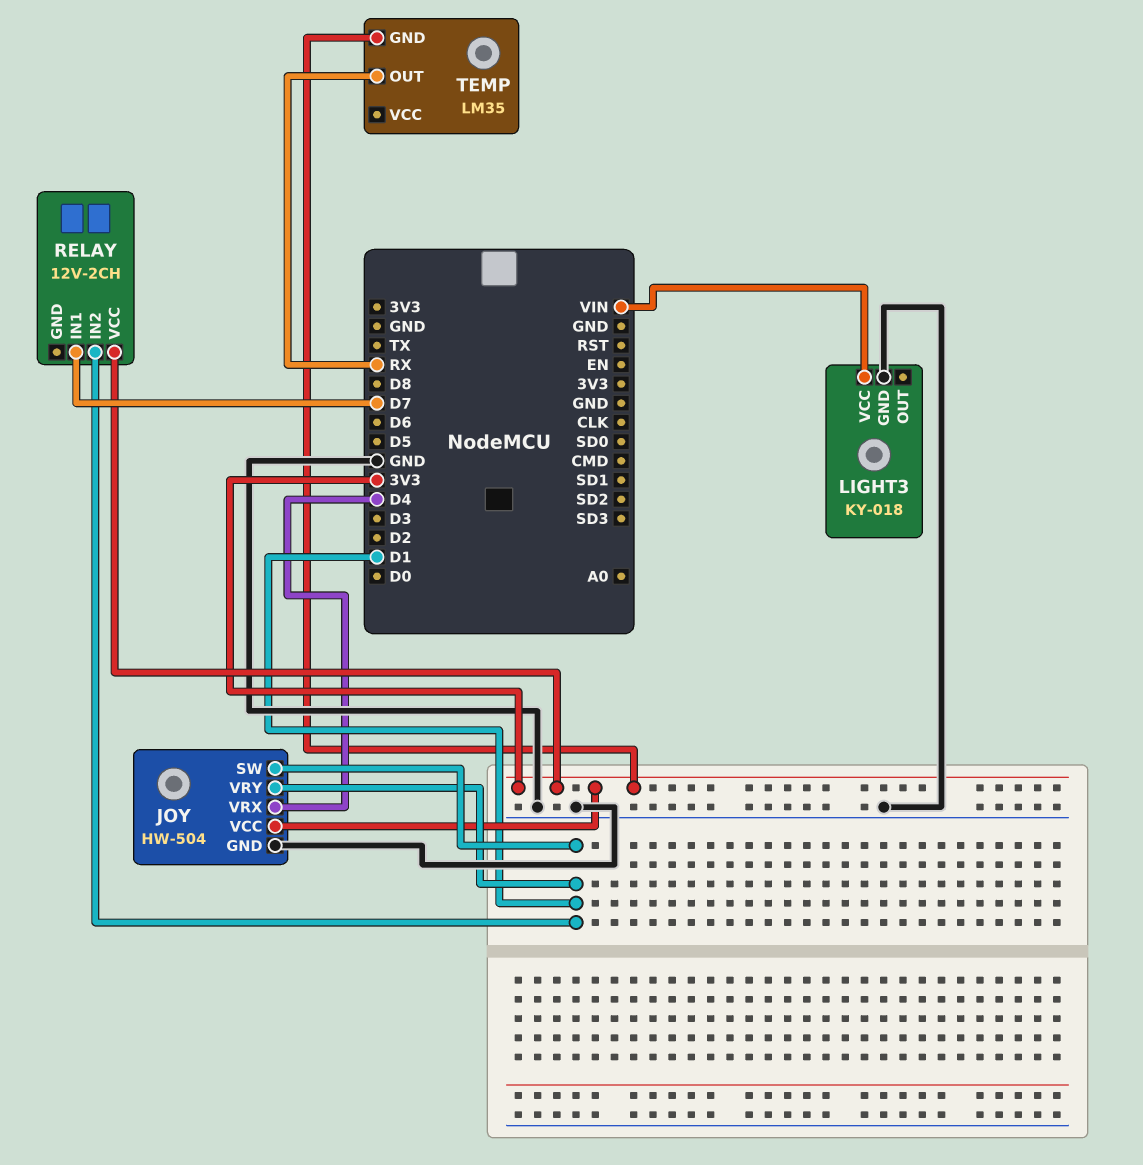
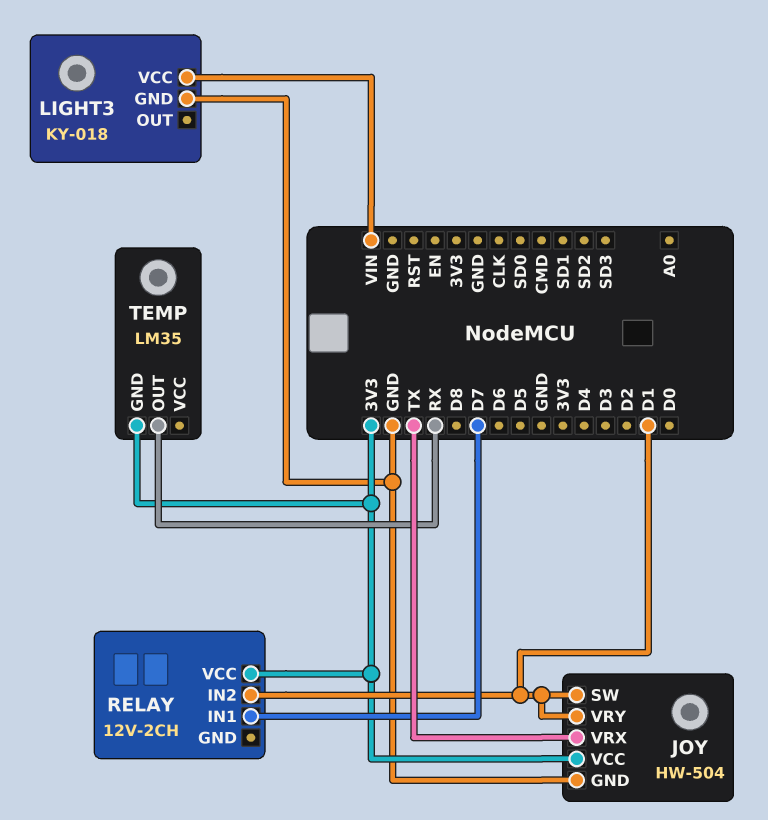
JOY pin VRX: D4 -> TX

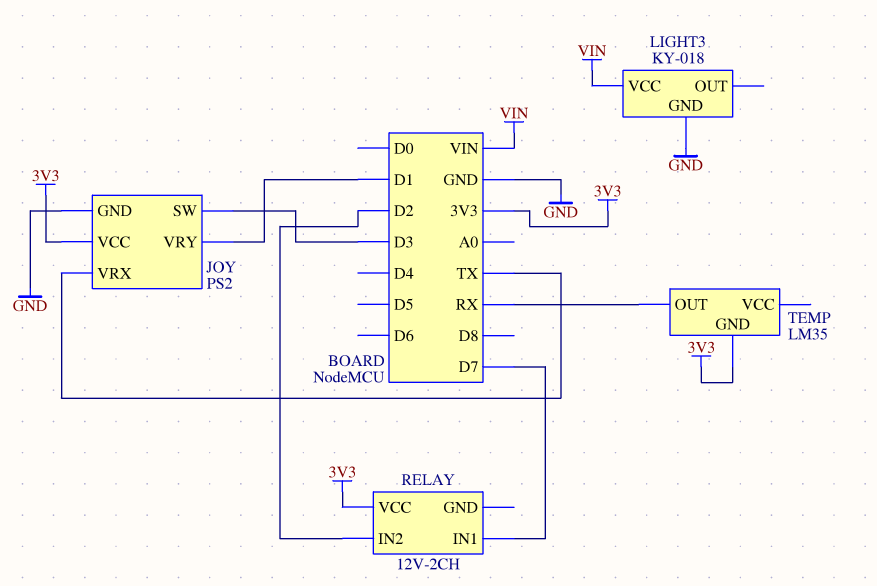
JOY: HW-504 -> PS2
JOY pin SW: D1 -> D3
RELAY pin IN2: D1 -> D2

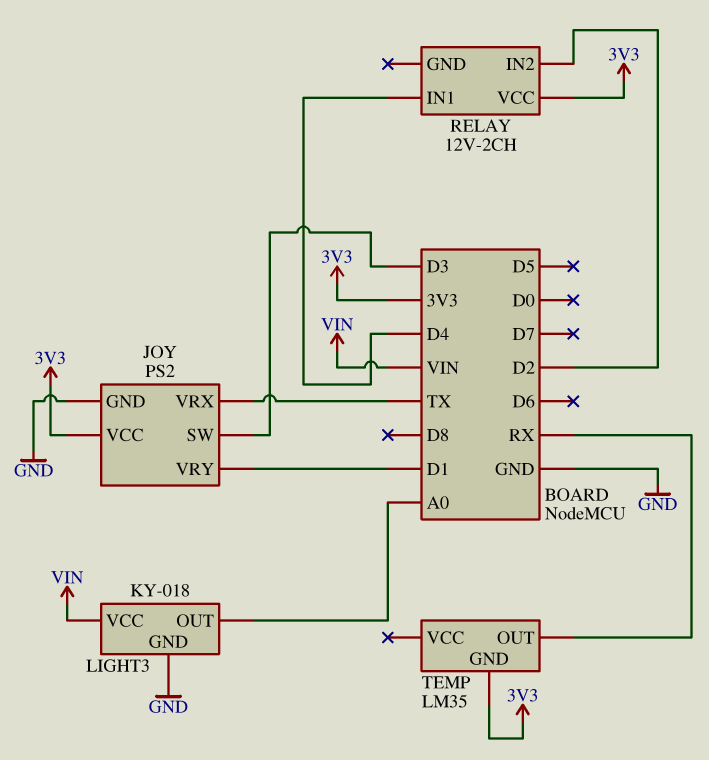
LIGHT3 pin OUT: none -> A0
RELAY pin IN1: D7 -> D4

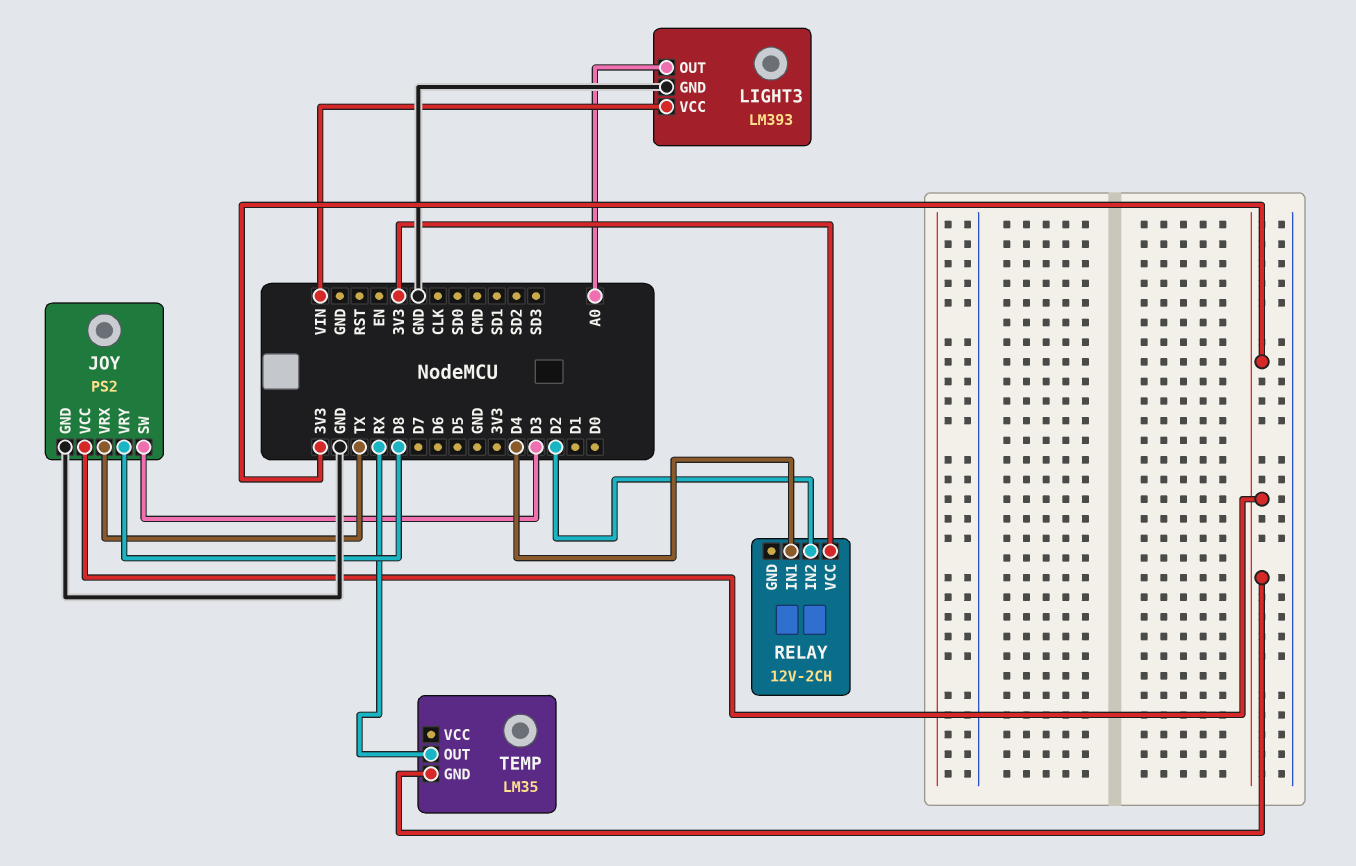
JOY pin VRY: D1 -> D8
LIGHT3: KY-018 -> LM393

